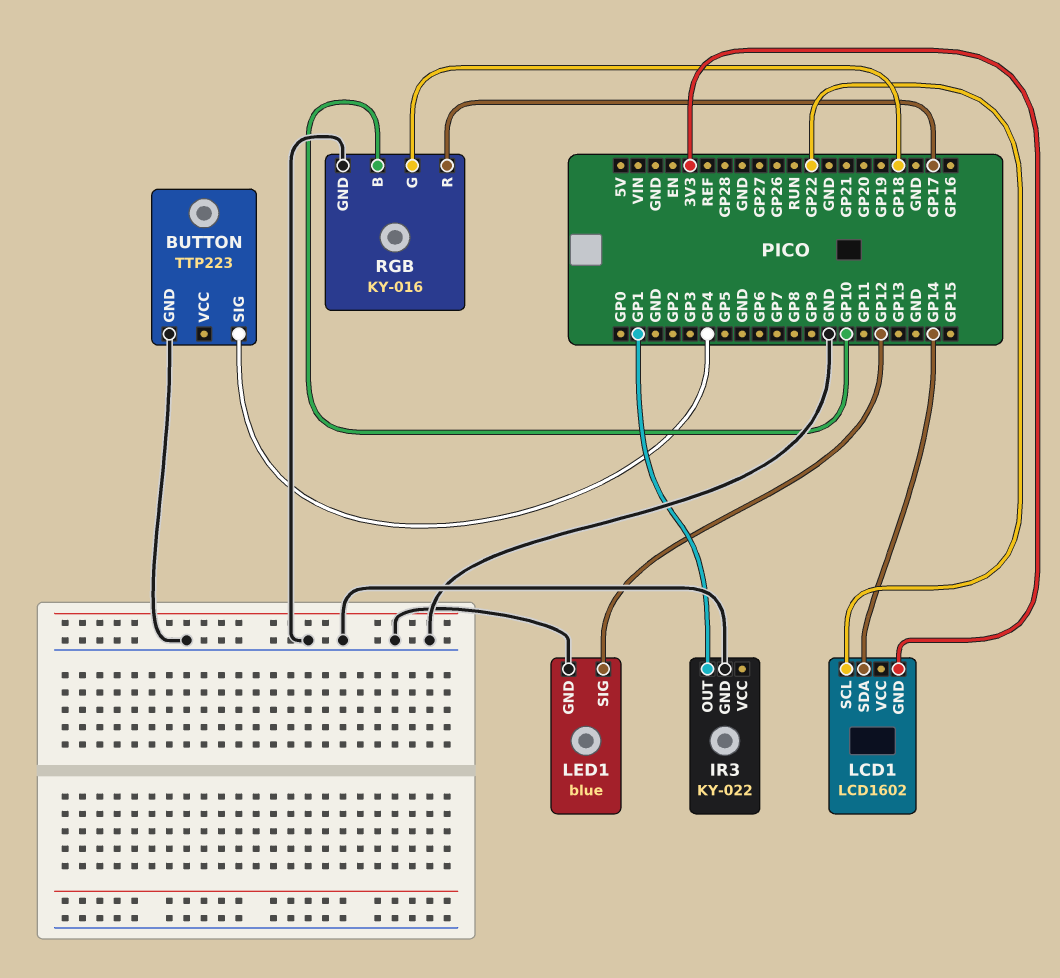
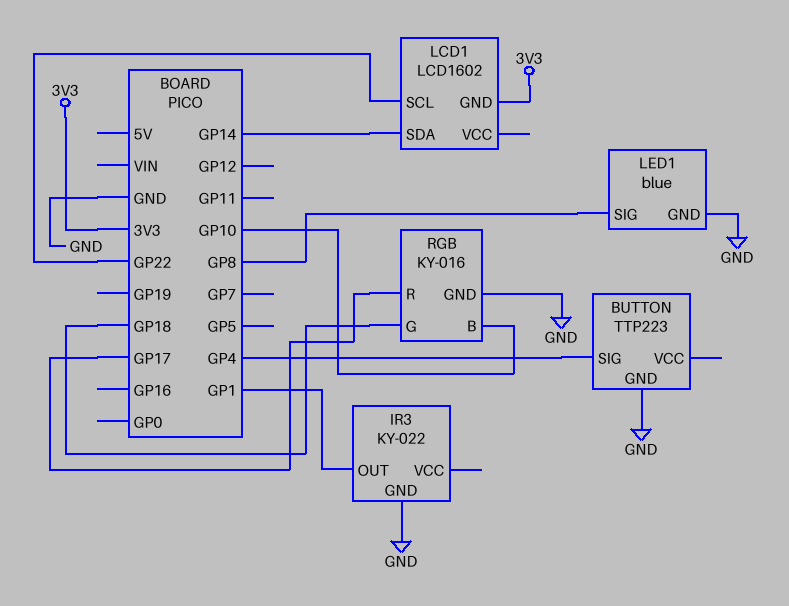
LED1 pin SIG: GP12 -> GP8

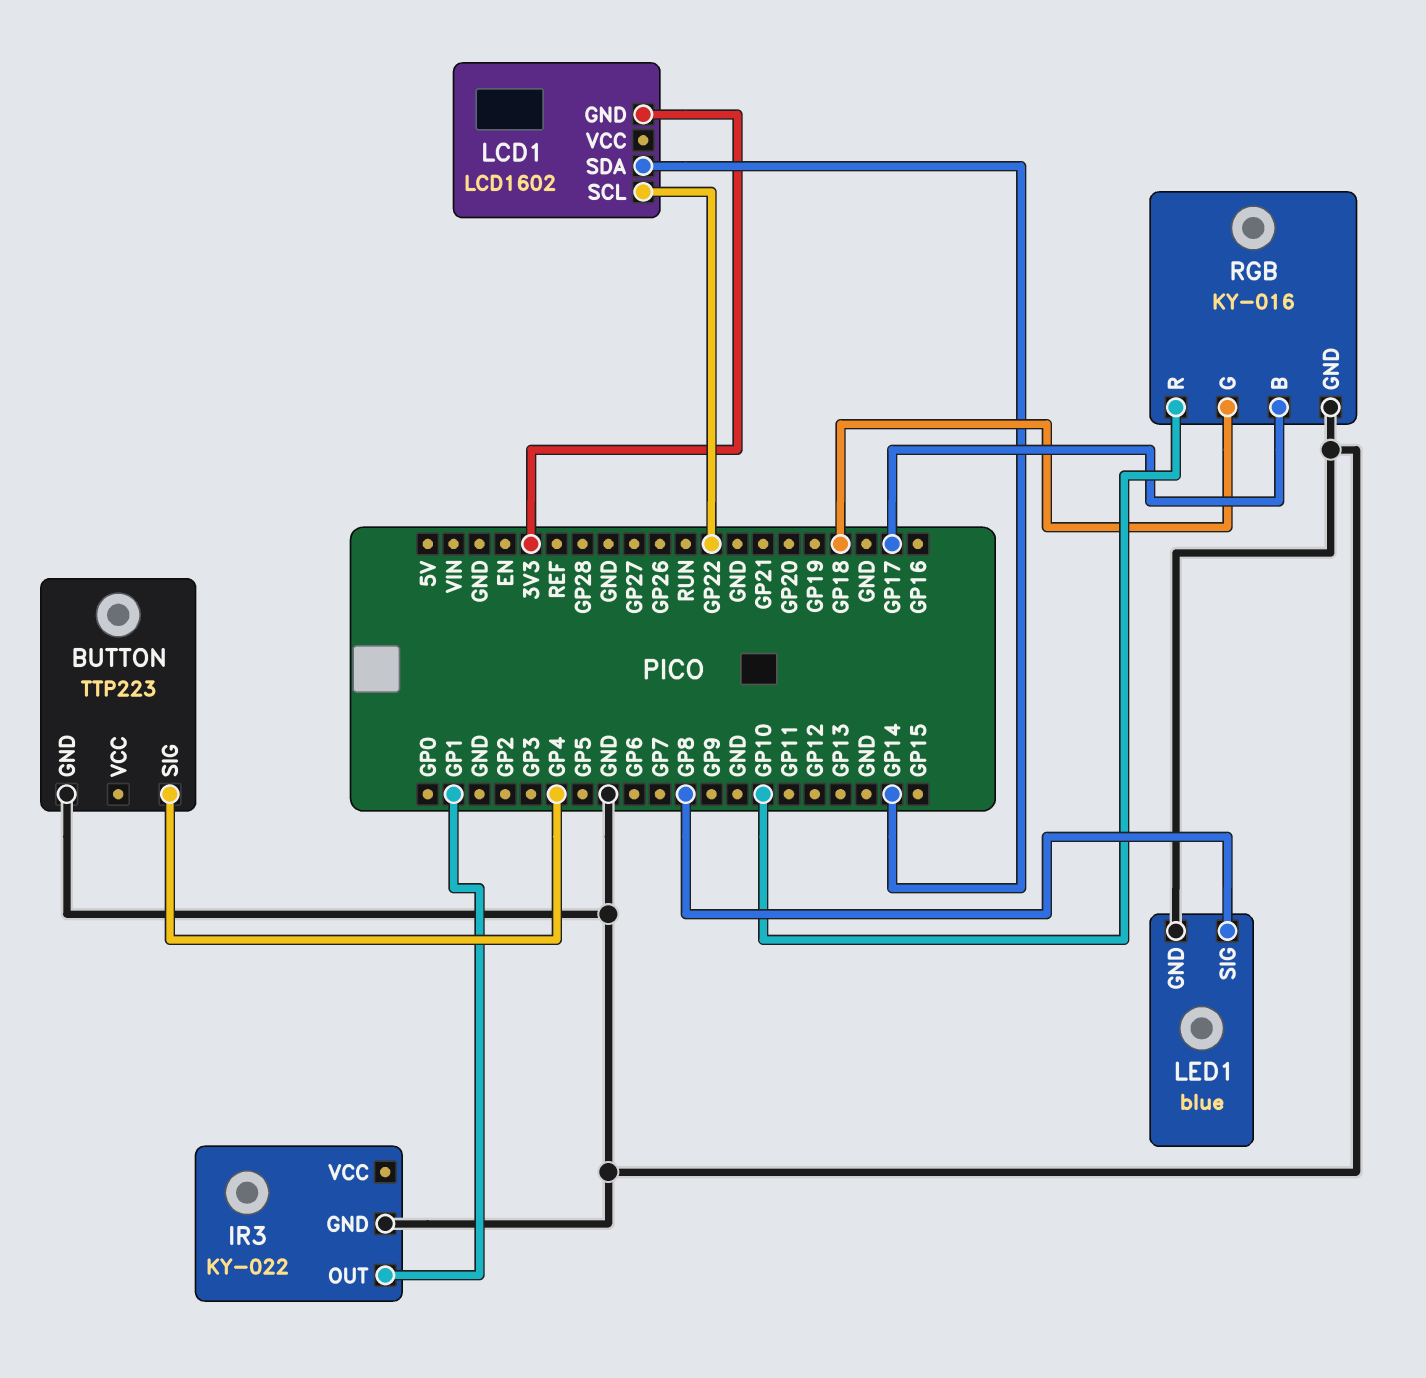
RGB pin B: GP10 -> GP17
RGB pin R: GP17 -> GP10

